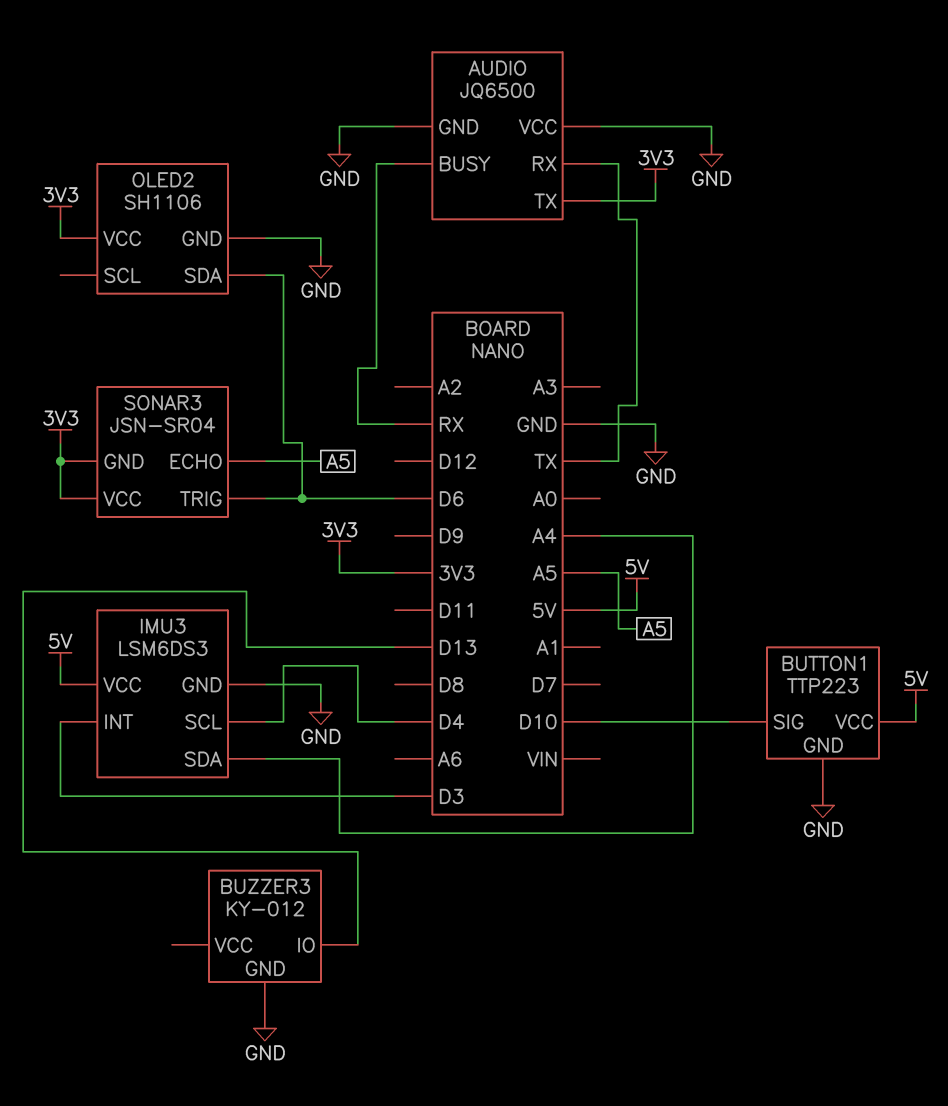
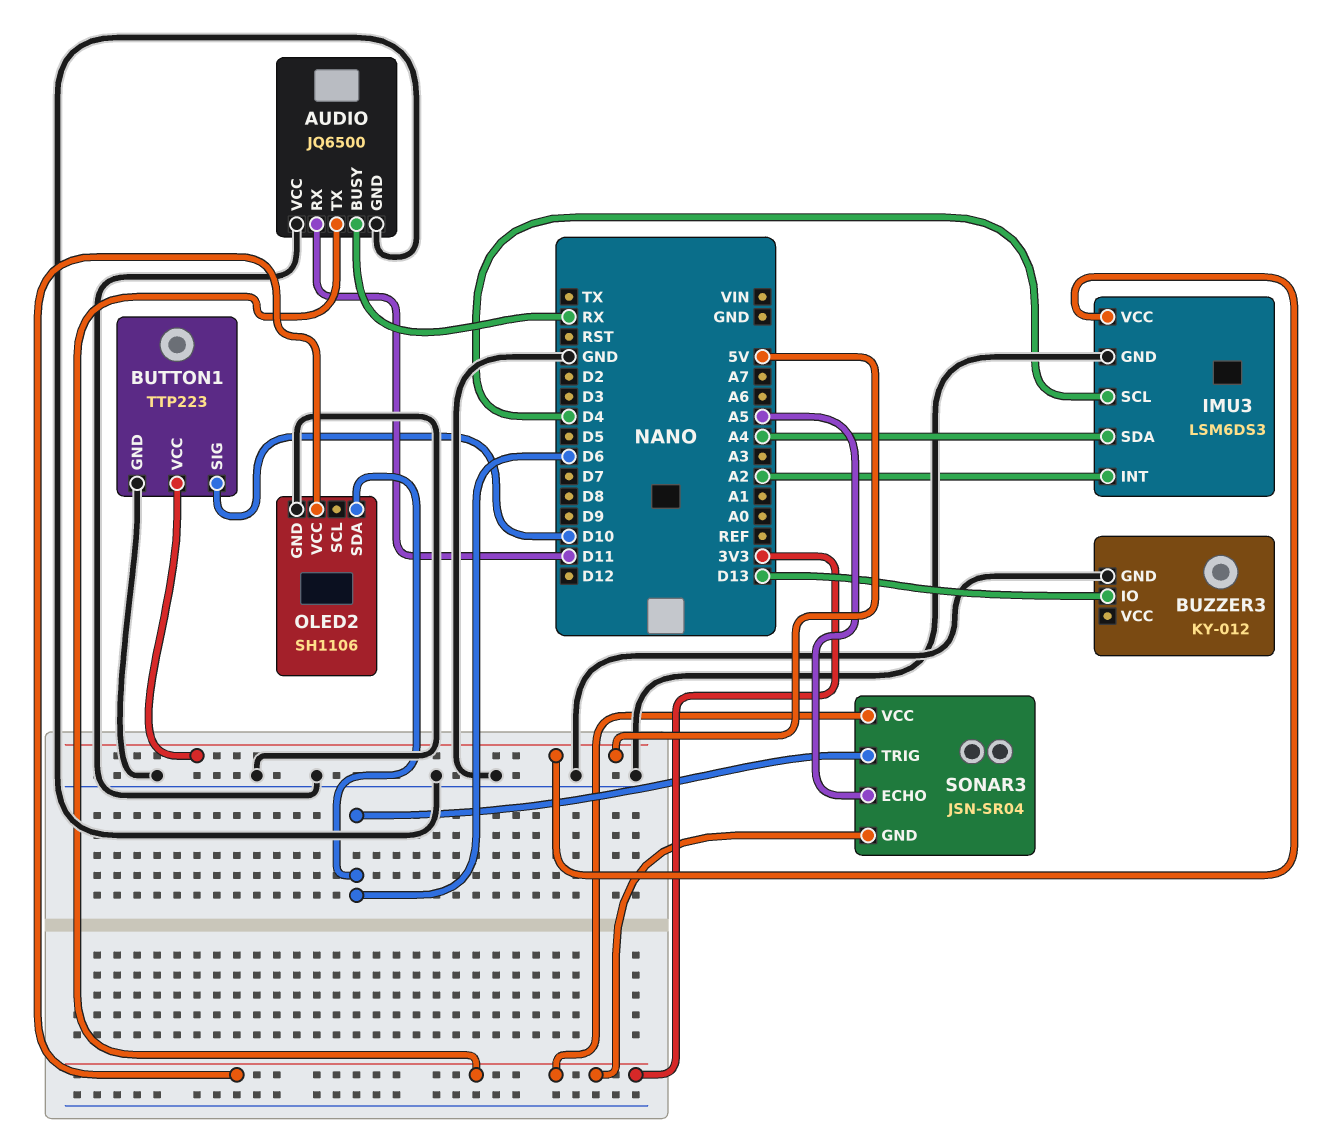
AUDIO pin RX: TX -> D11
IMU3 pin INT: D3 -> A2

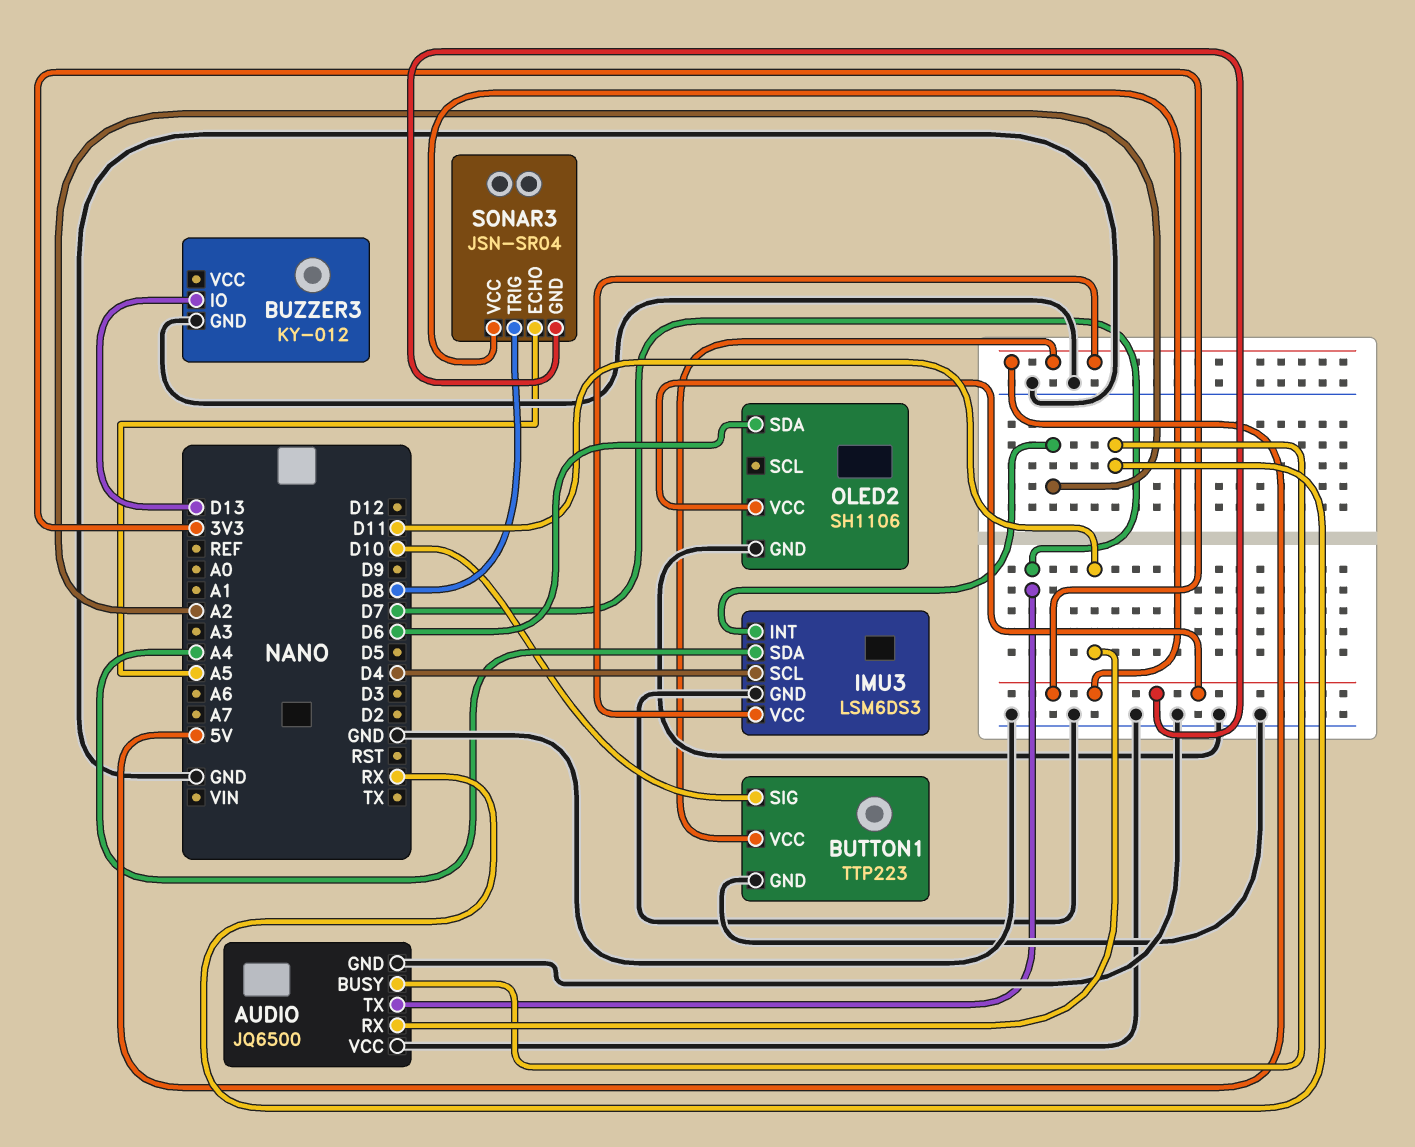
AUDIO pin TX: 3V3 -> D7
SONAR3 pin TRIG: D6 -> D8

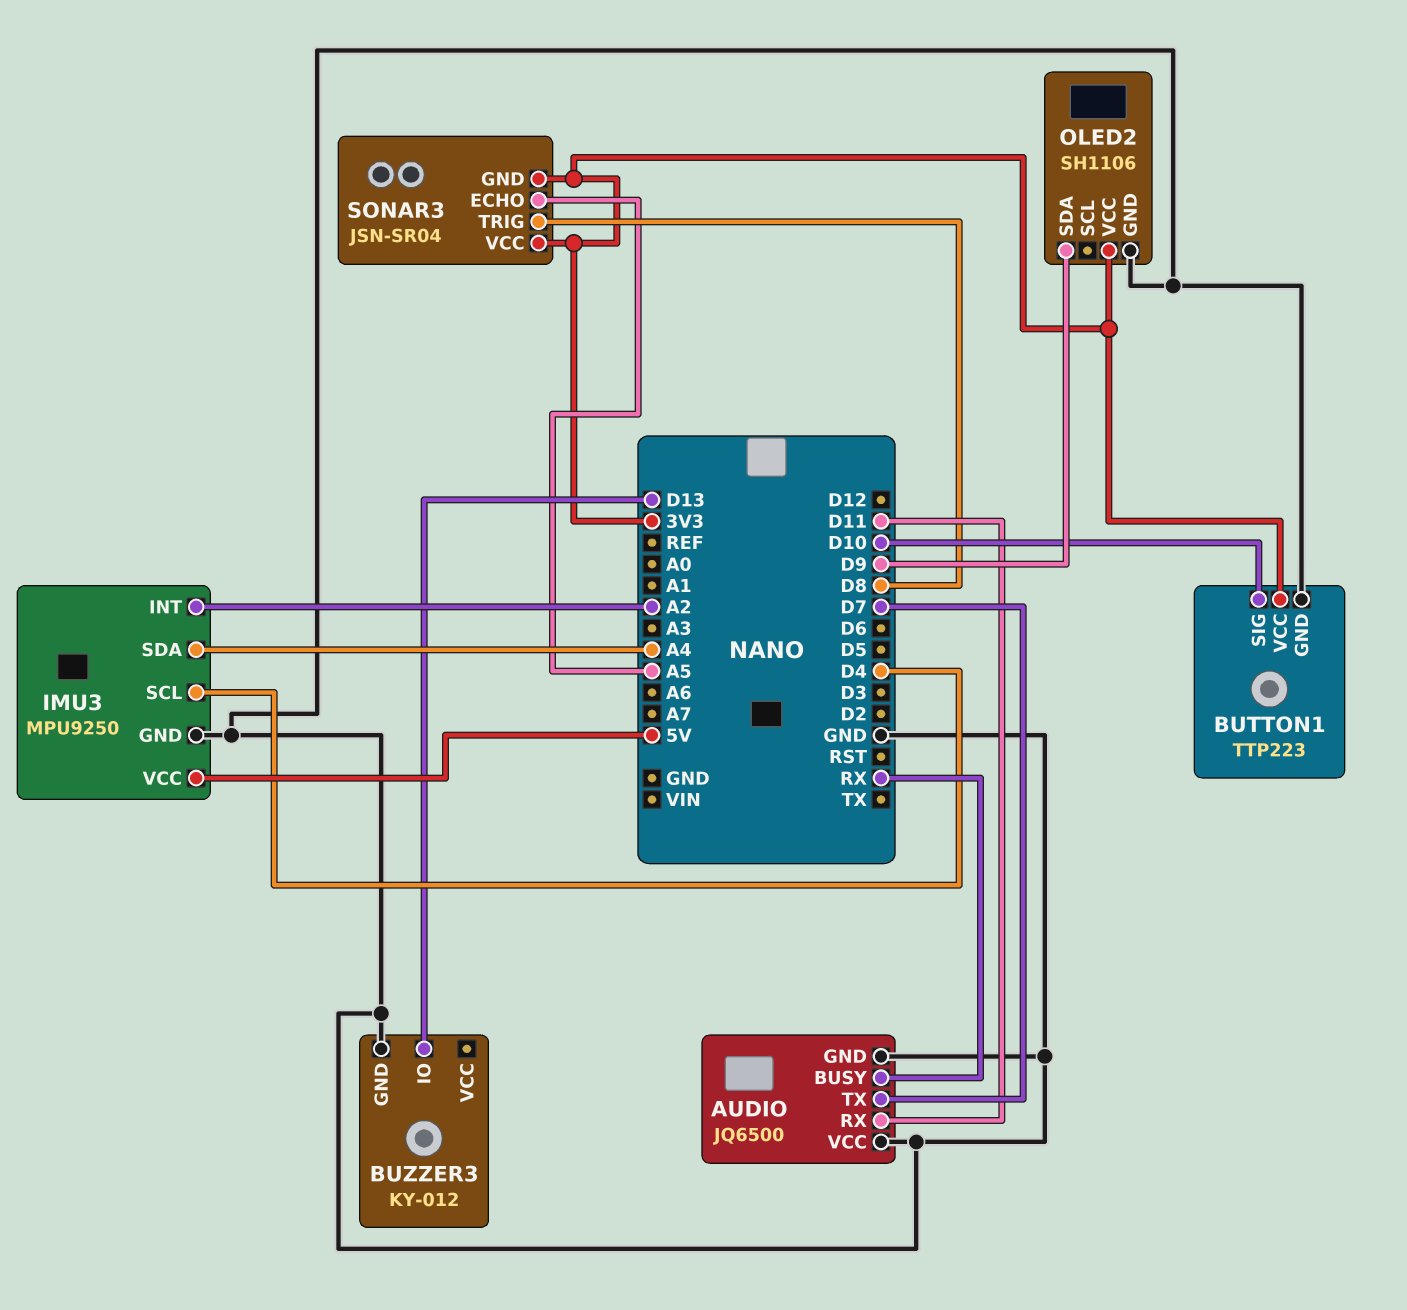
BUTTON1 pin VCC: 5V -> 3V3
IMU3: LSM6DS3 -> MPU9250
OLED2 pin SDA: D6 -> D9

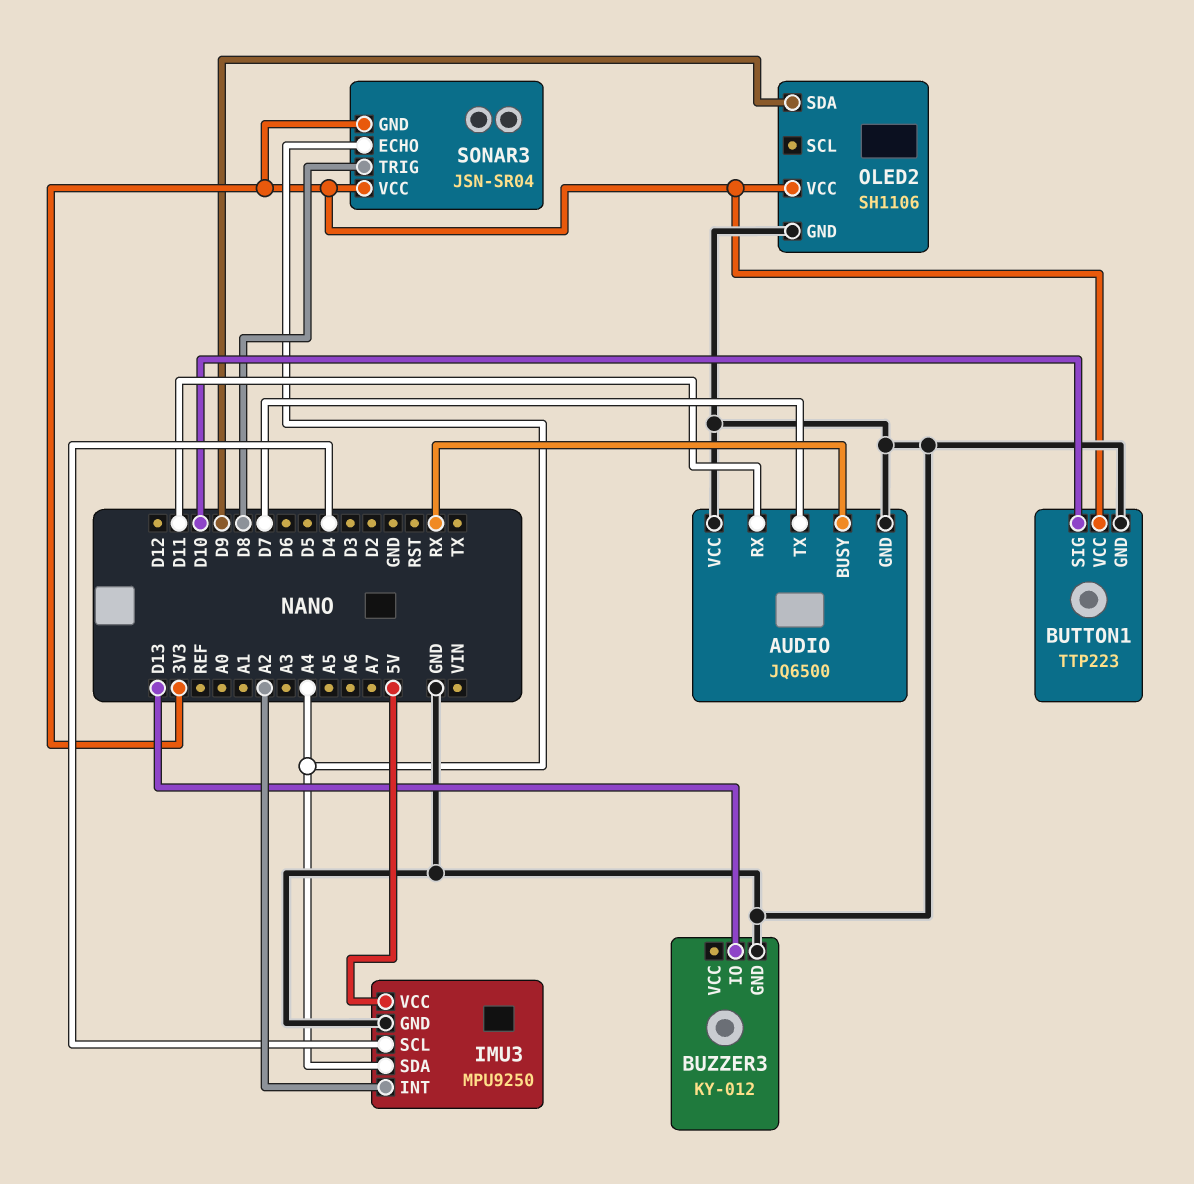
SONAR3 pin ECHO: A5 -> A4

